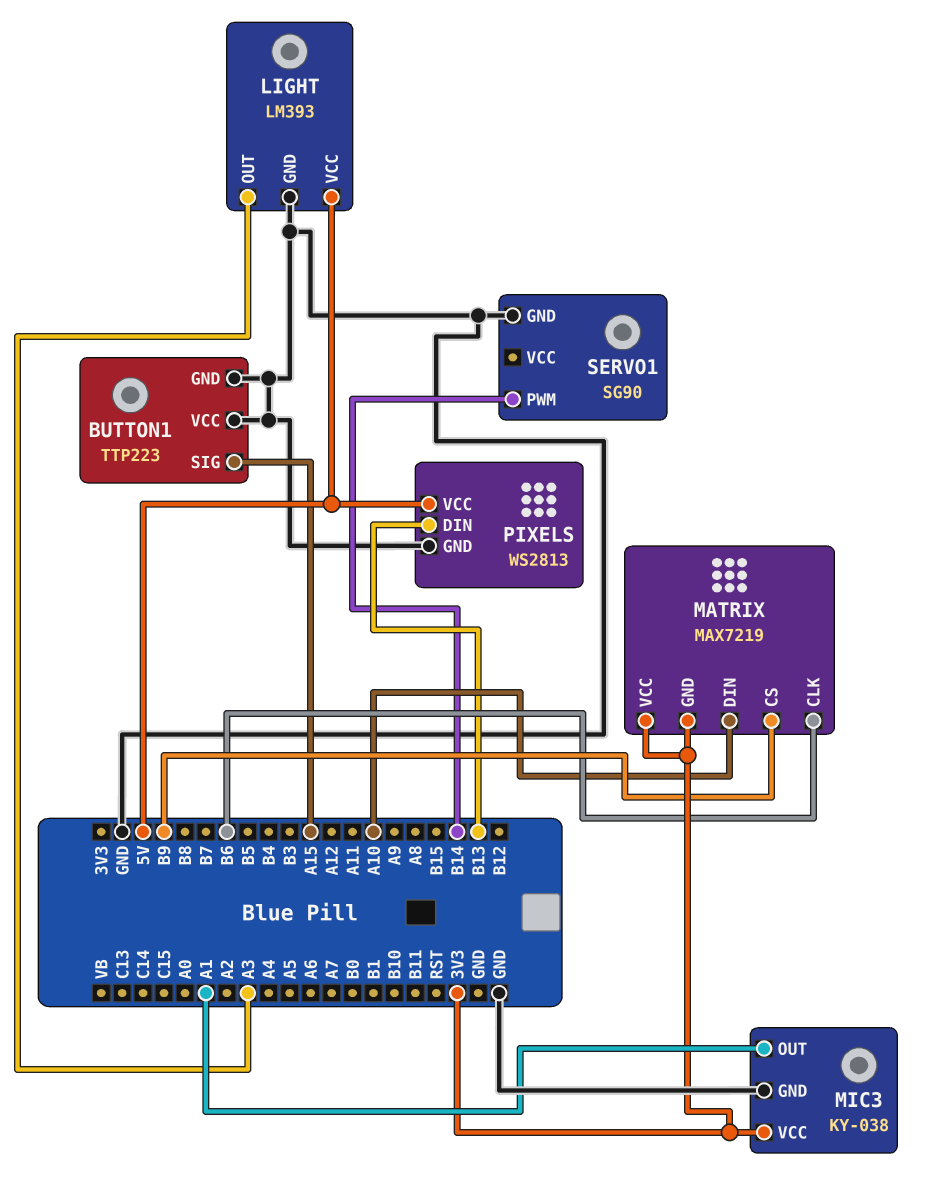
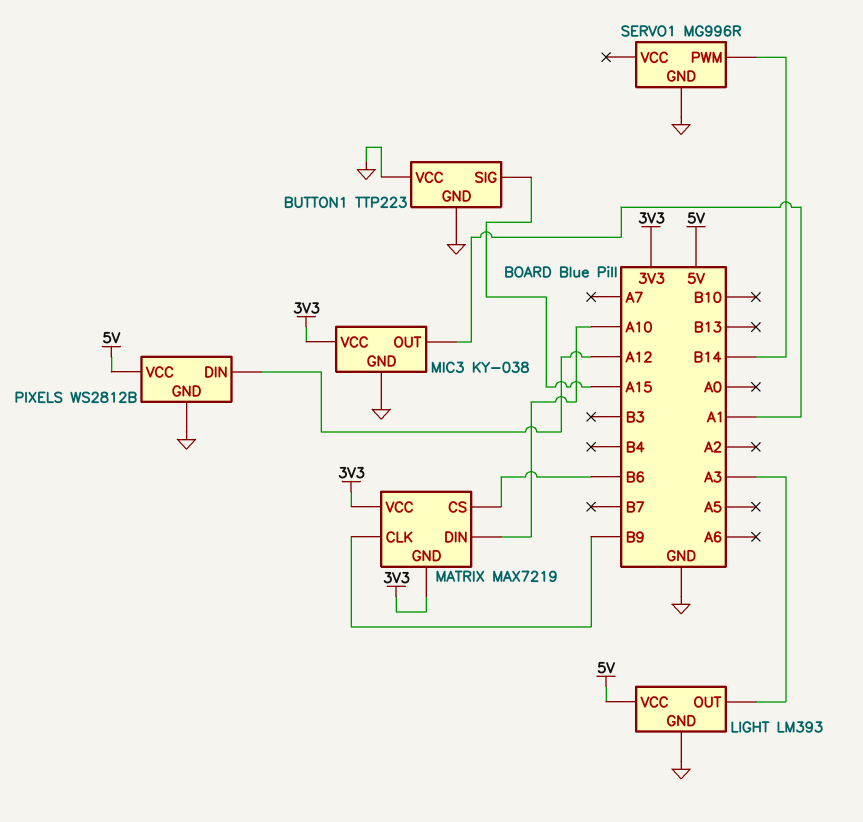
MATRIX pin CLK: B6 -> B9
MATRIX pin CS: B9 -> B6
PIXELS: WS2813 -> WS2812B
PIXELS pin DIN: B13 -> A12
SERVO1: SG90 -> MG996R

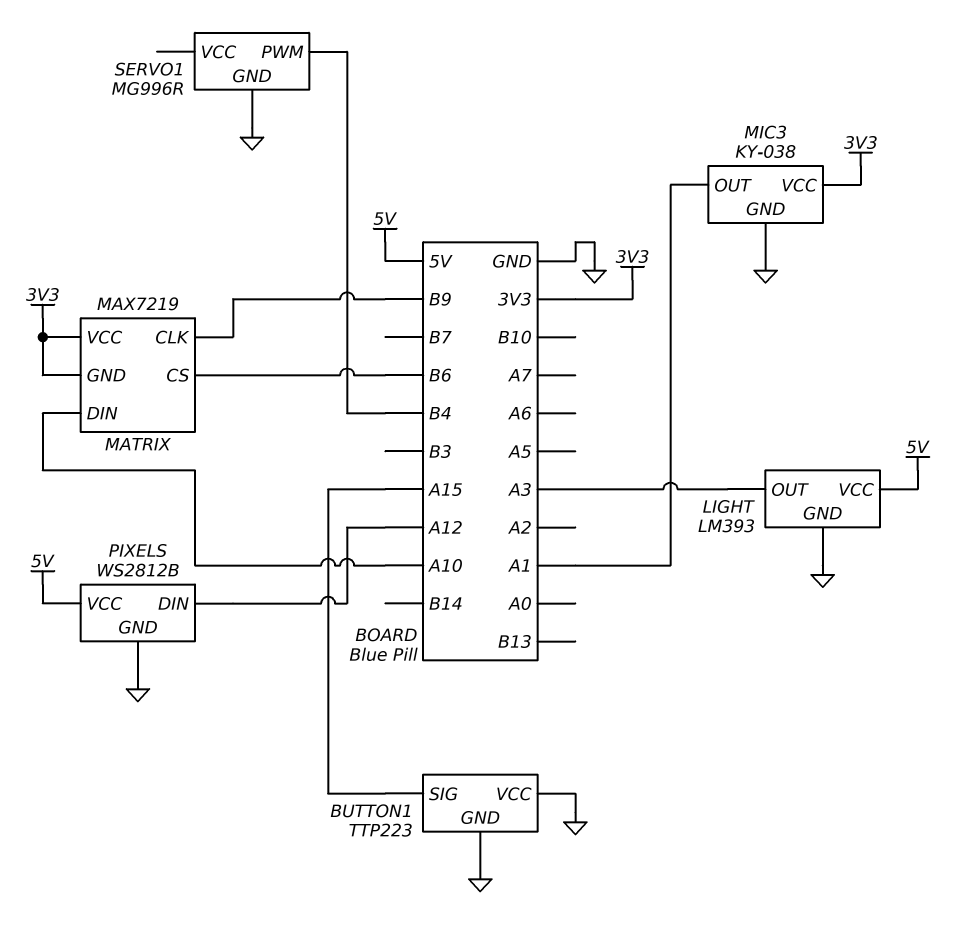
SERVO1 pin PWM: B14 -> B4

